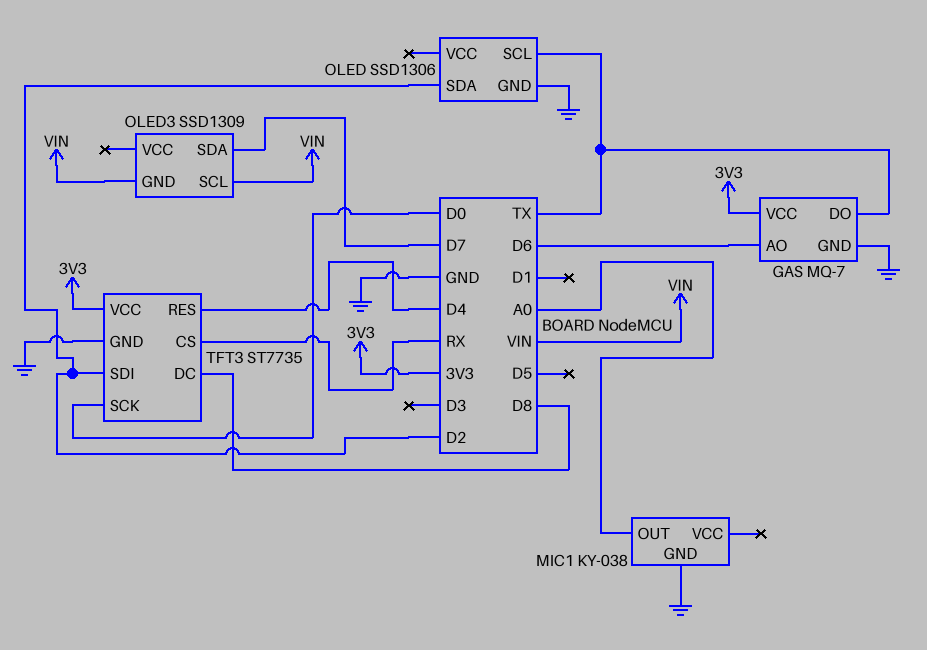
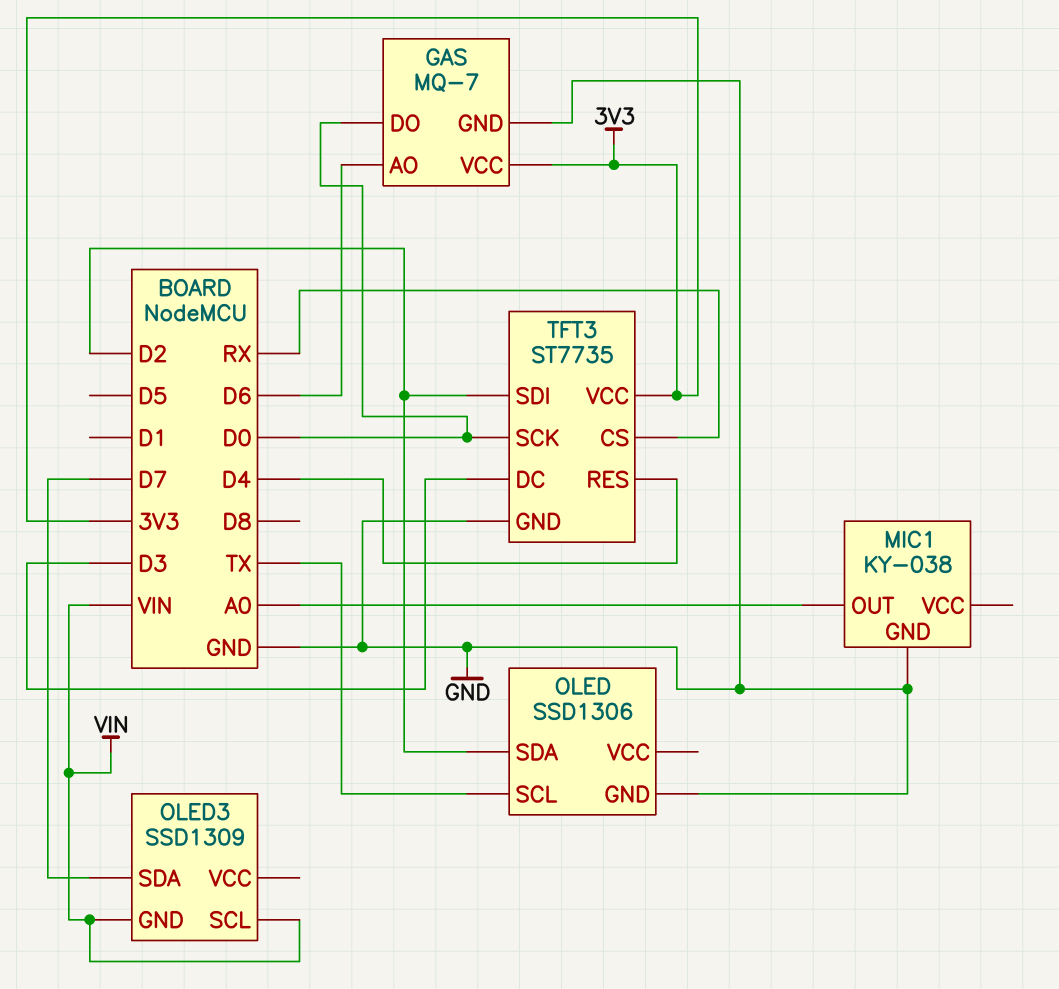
GAS pin DO: TX -> D0
TFT3 pin DC: D8 -> D3

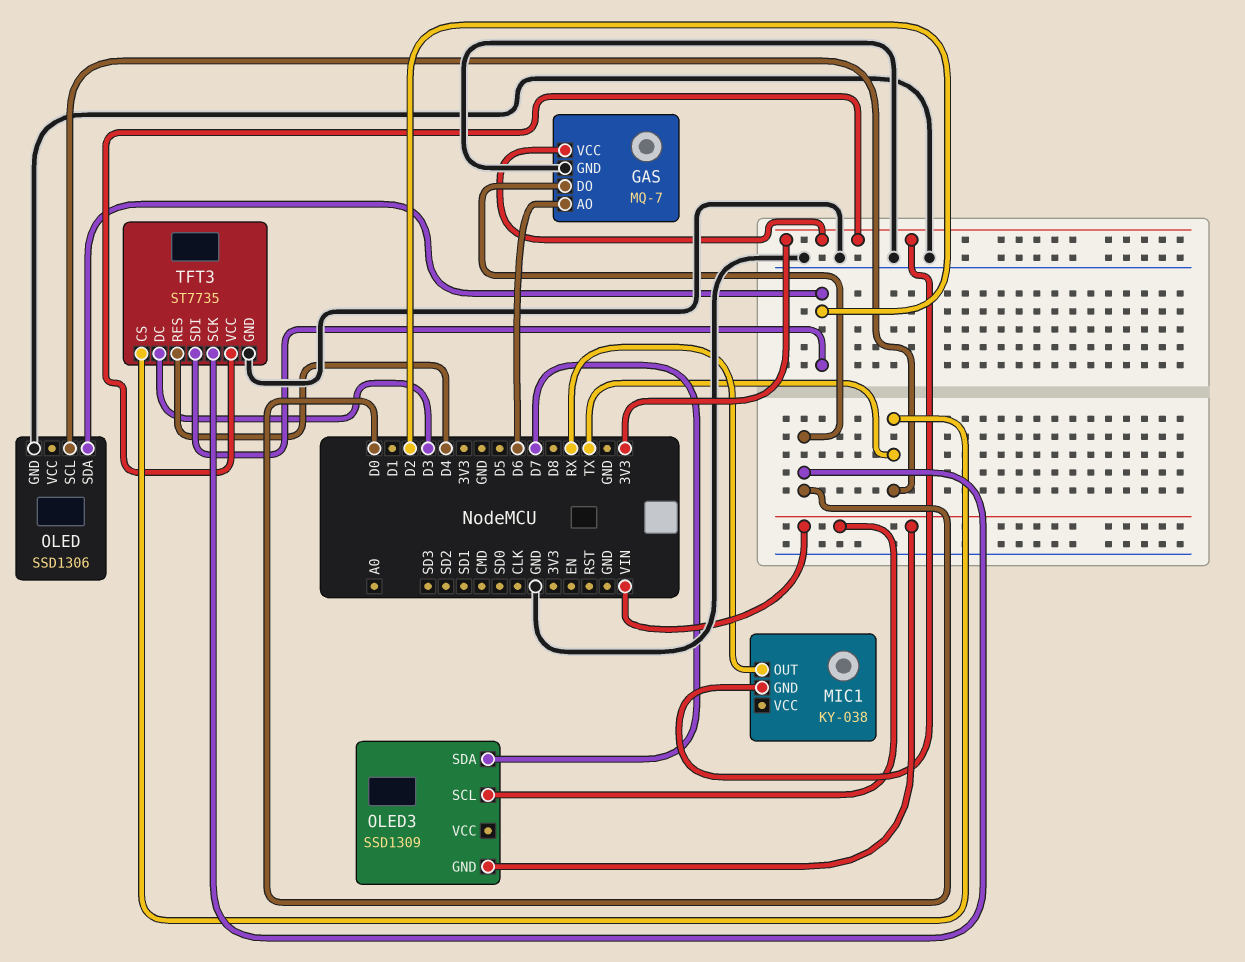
MIC1 pin GND: GND -> 3V3
MIC1 pin OUT: A0 -> RX
TFT3 pin CS: RX -> TX

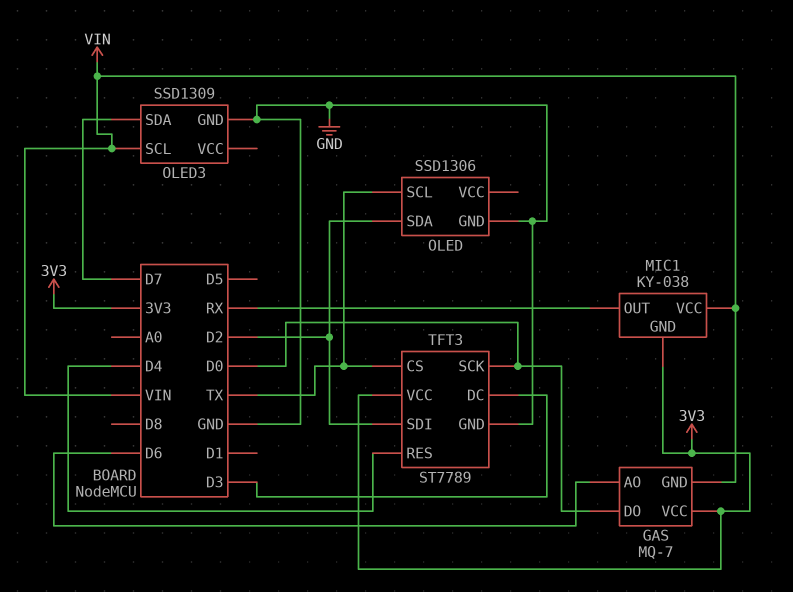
GAS pin GND: GND -> VIN
MIC1 pin VCC: none -> VIN
OLED3 pin GND: VIN -> GND
TFT3: ST7735 -> ST7789

